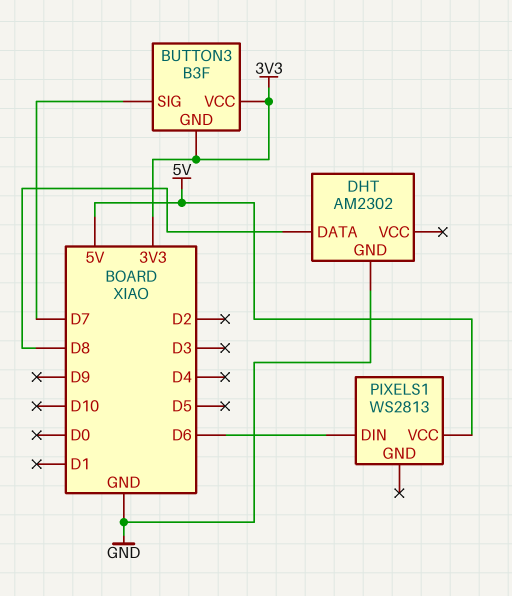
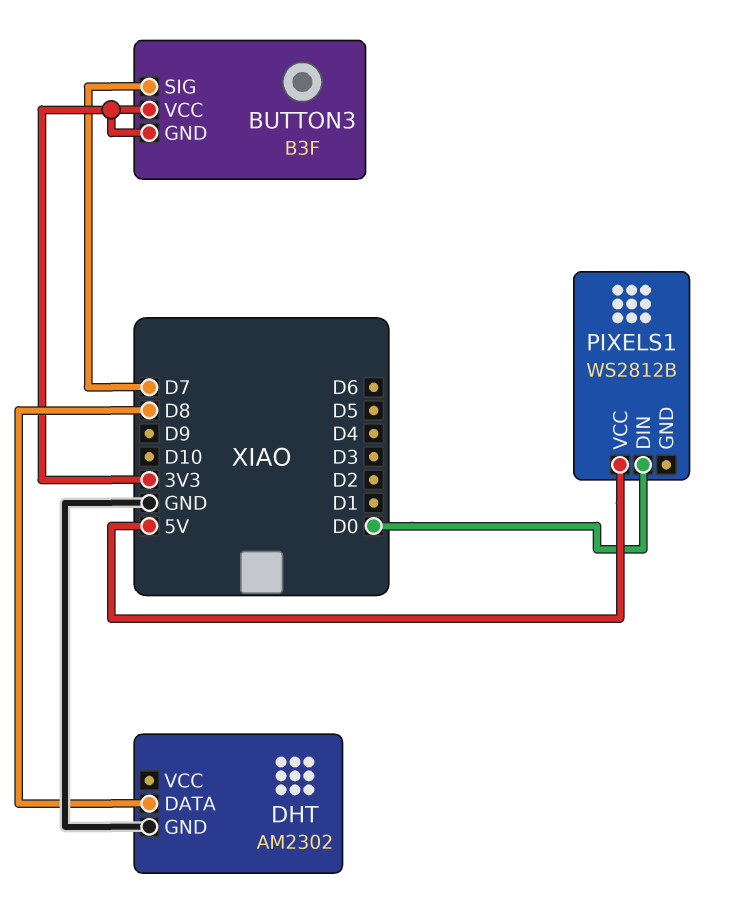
PIXELS1: WS2813 -> WS2812B
PIXELS1 pin DIN: D6 -> D0

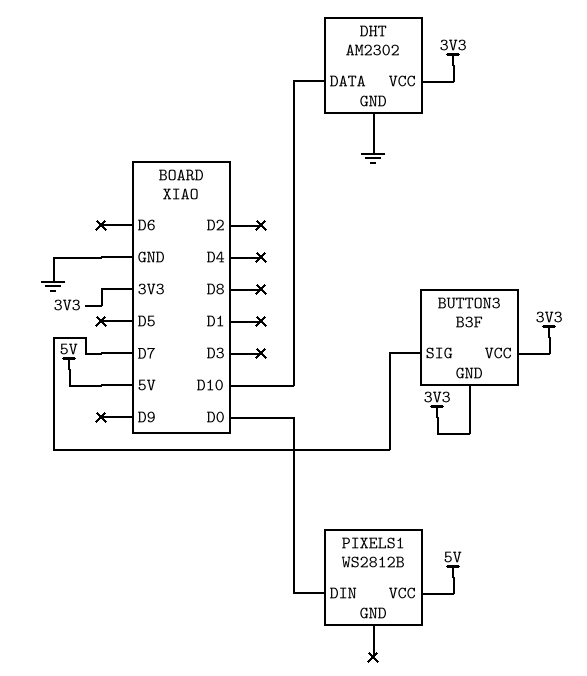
DHT pin DATA: D8 -> D10
DHT pin VCC: none -> 3V3

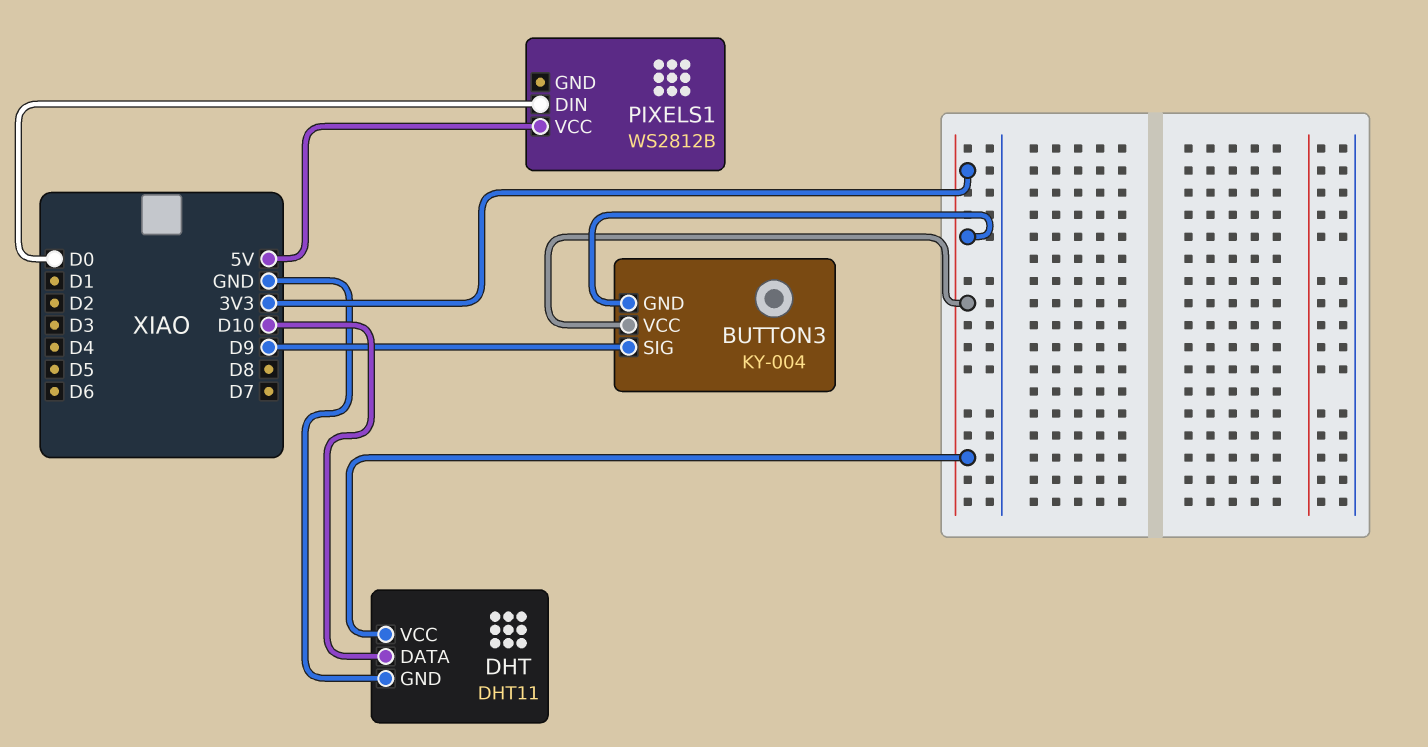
BUTTON3: B3F -> KY-004
BUTTON3 pin SIG: D7 -> D9
DHT: AM2302 -> DHT11

